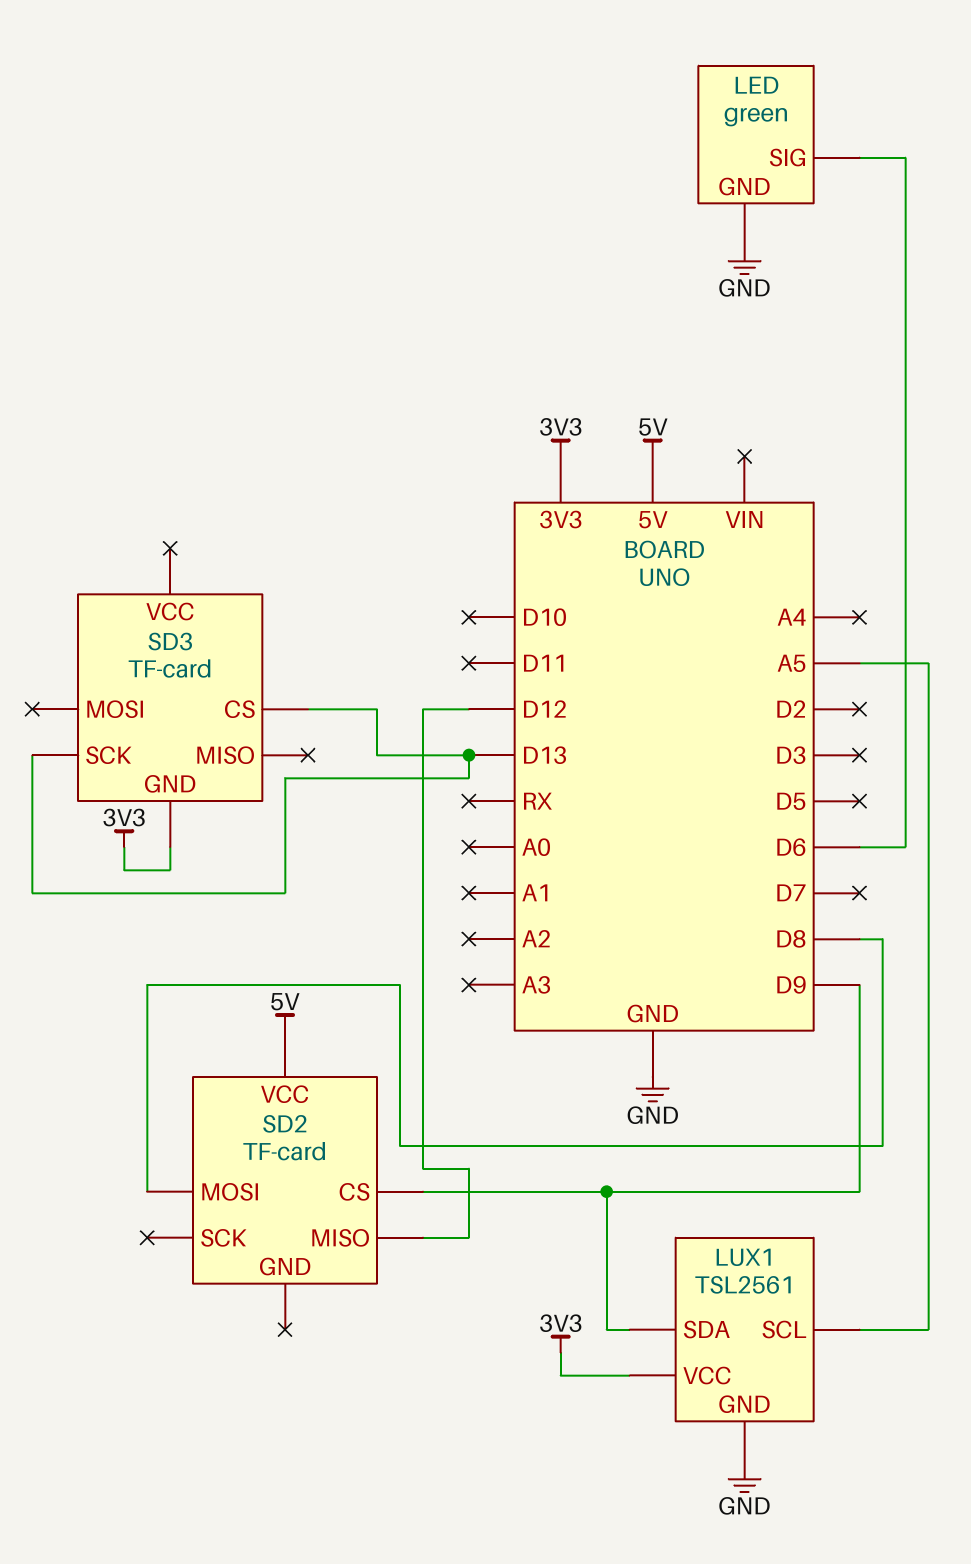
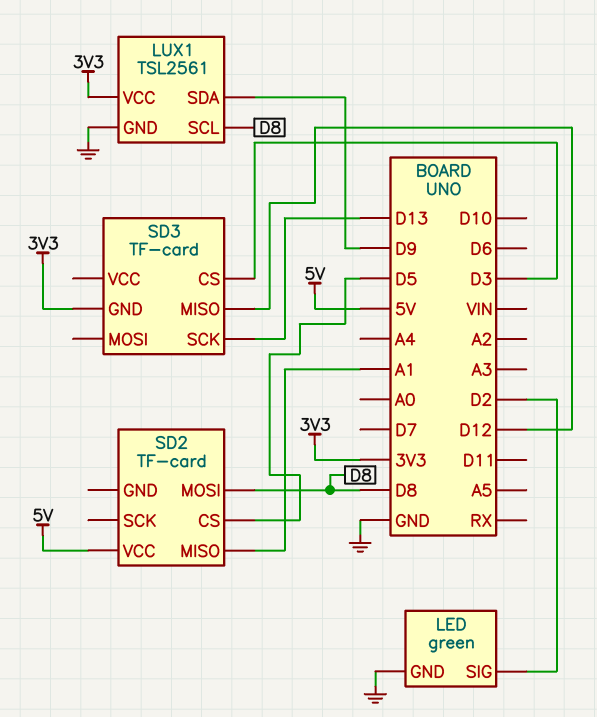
LED pin SIG: D6 -> D2
LUX1 pin SCL: A5 -> D8
SD2 pin CS: D9 -> D5
SD2 pin MISO: D12 -> A1
SD3 pin CS: D13 -> D3
SD3 pin MISO: none -> D12

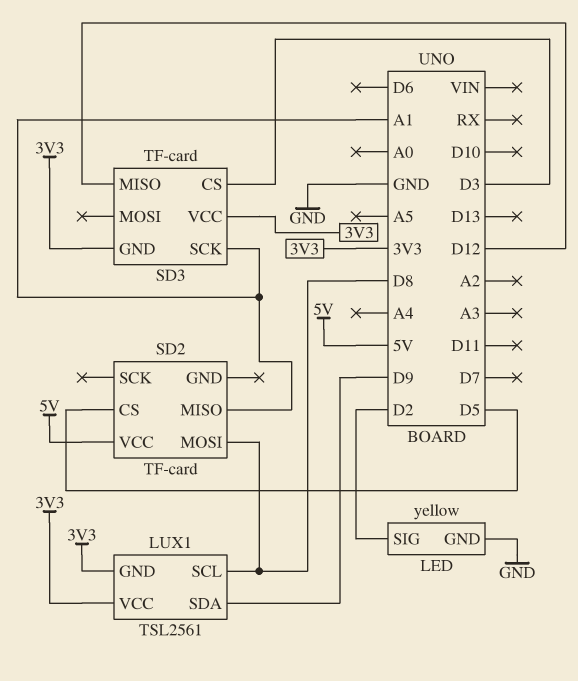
LED: green -> yellow
LUX1 pin GND: GND -> 3V3
SD3 pin SCK: D13 -> A1
SD3 pin VCC: none -> 3V3

